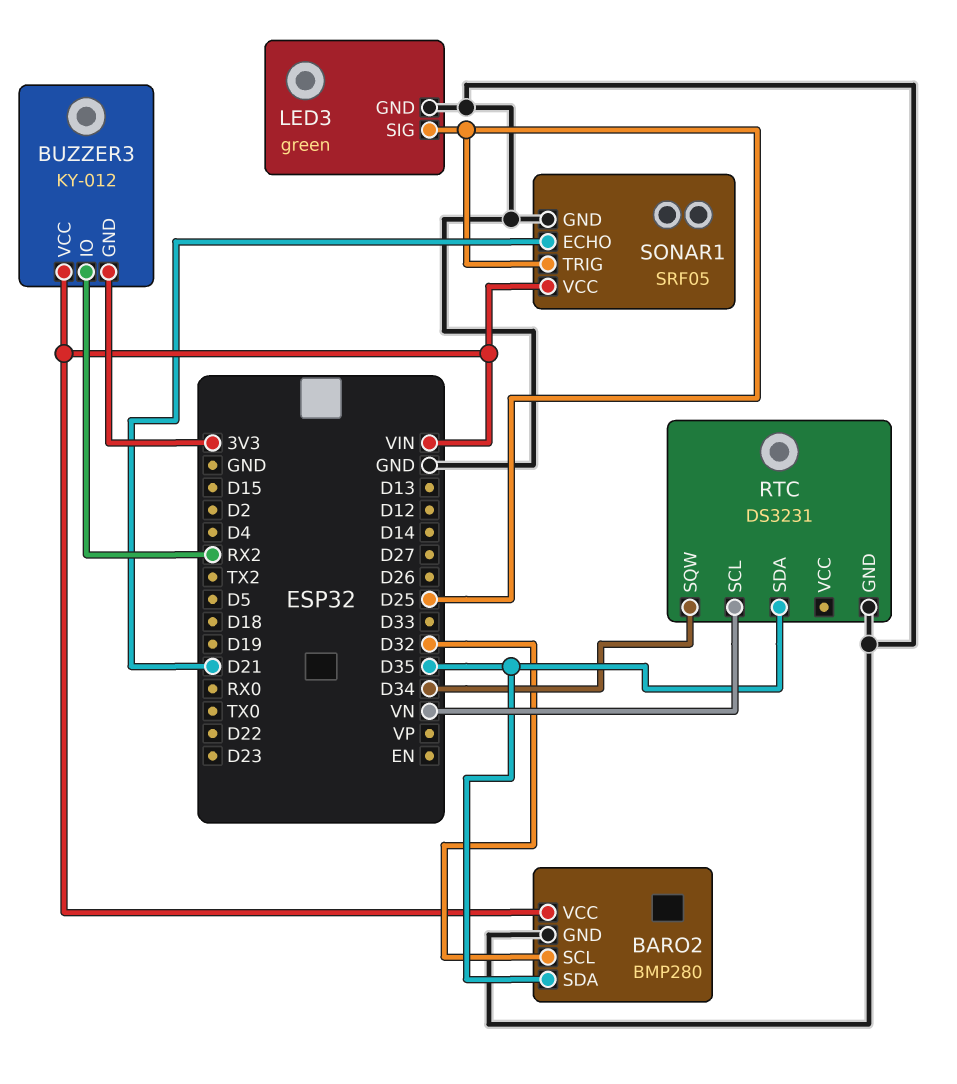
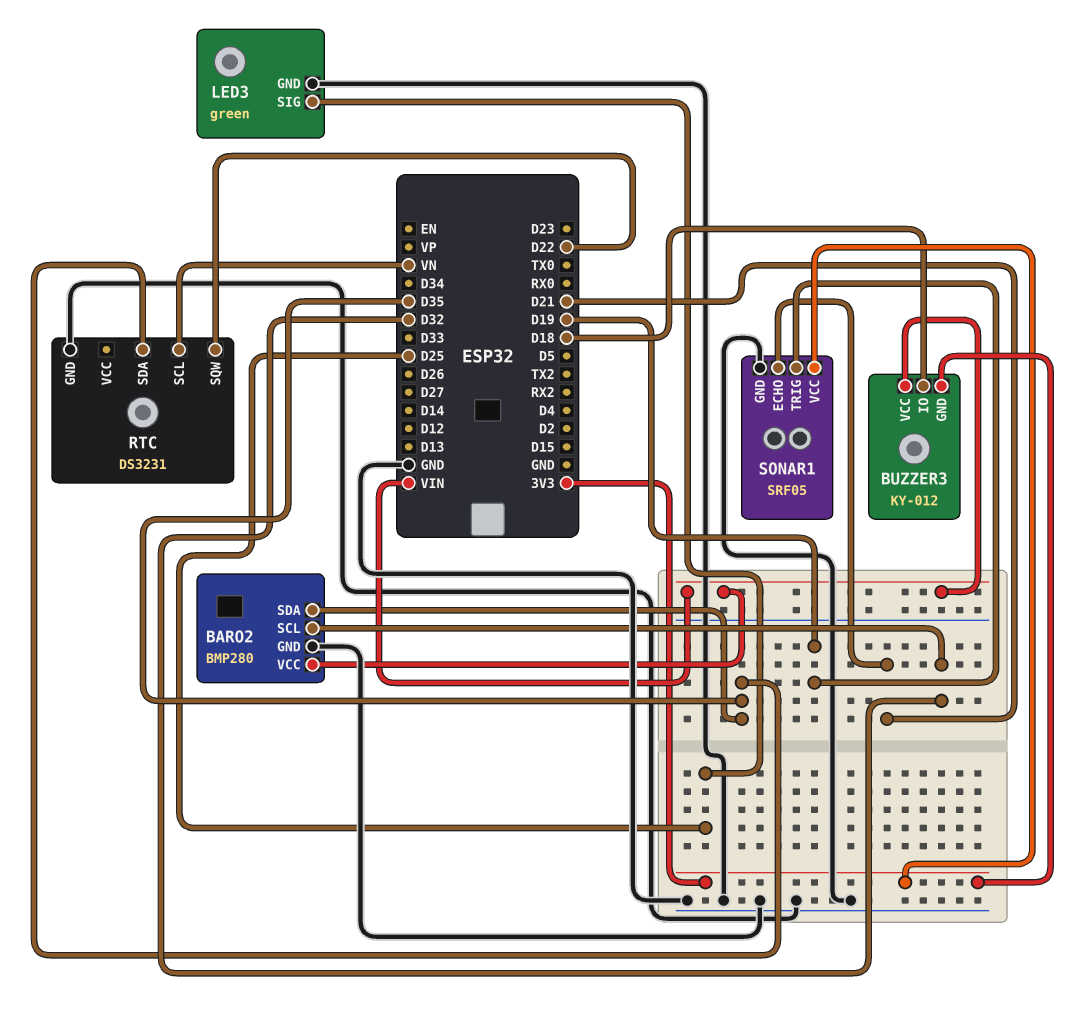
BUZZER3 pin IO: RX2 -> D18
RTC pin SQW: D34 -> D22
SONAR1 pin TRIG: D25 -> D19
SONAR1 pin VCC: VIN -> 3V3

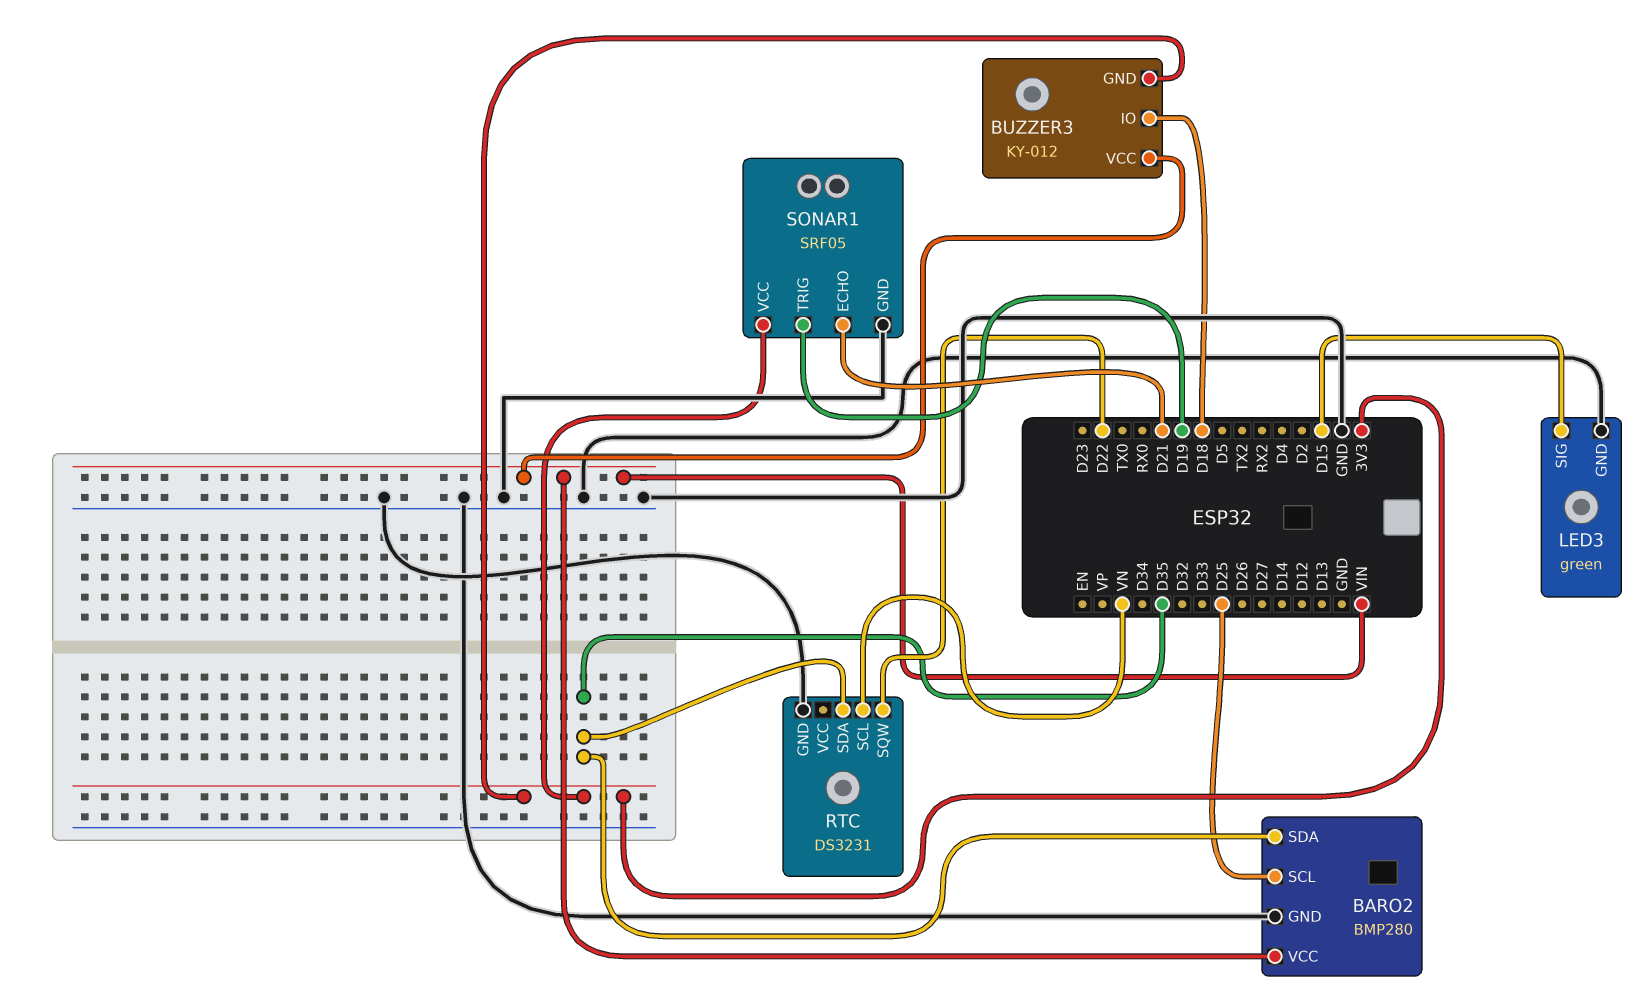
BARO2 pin SCL: D32 -> D25
LED3 pin SIG: D25 -> D15

